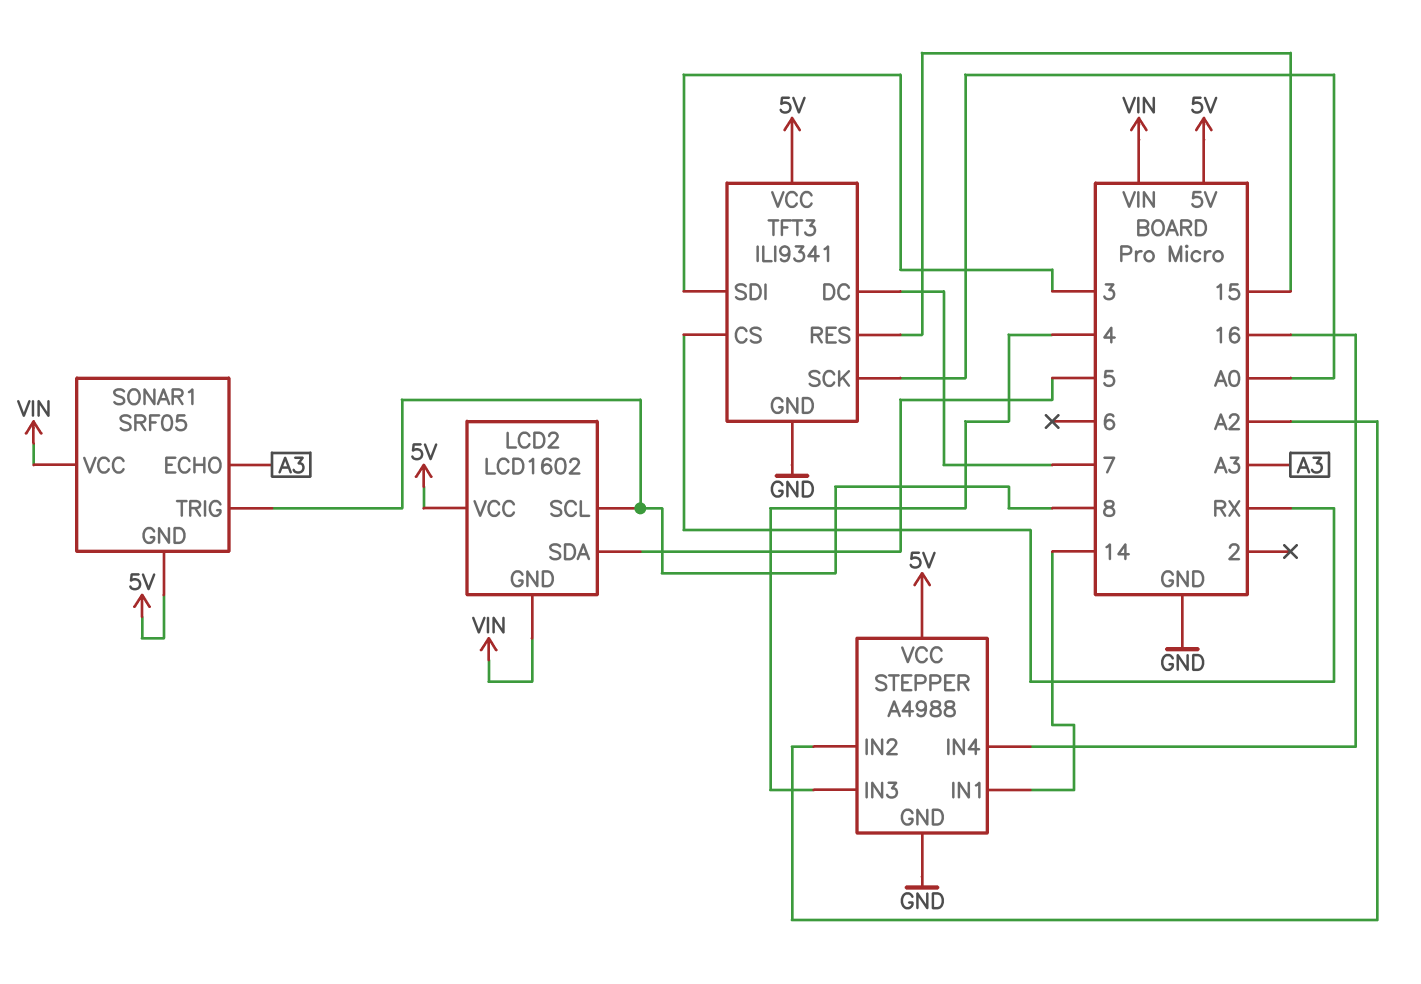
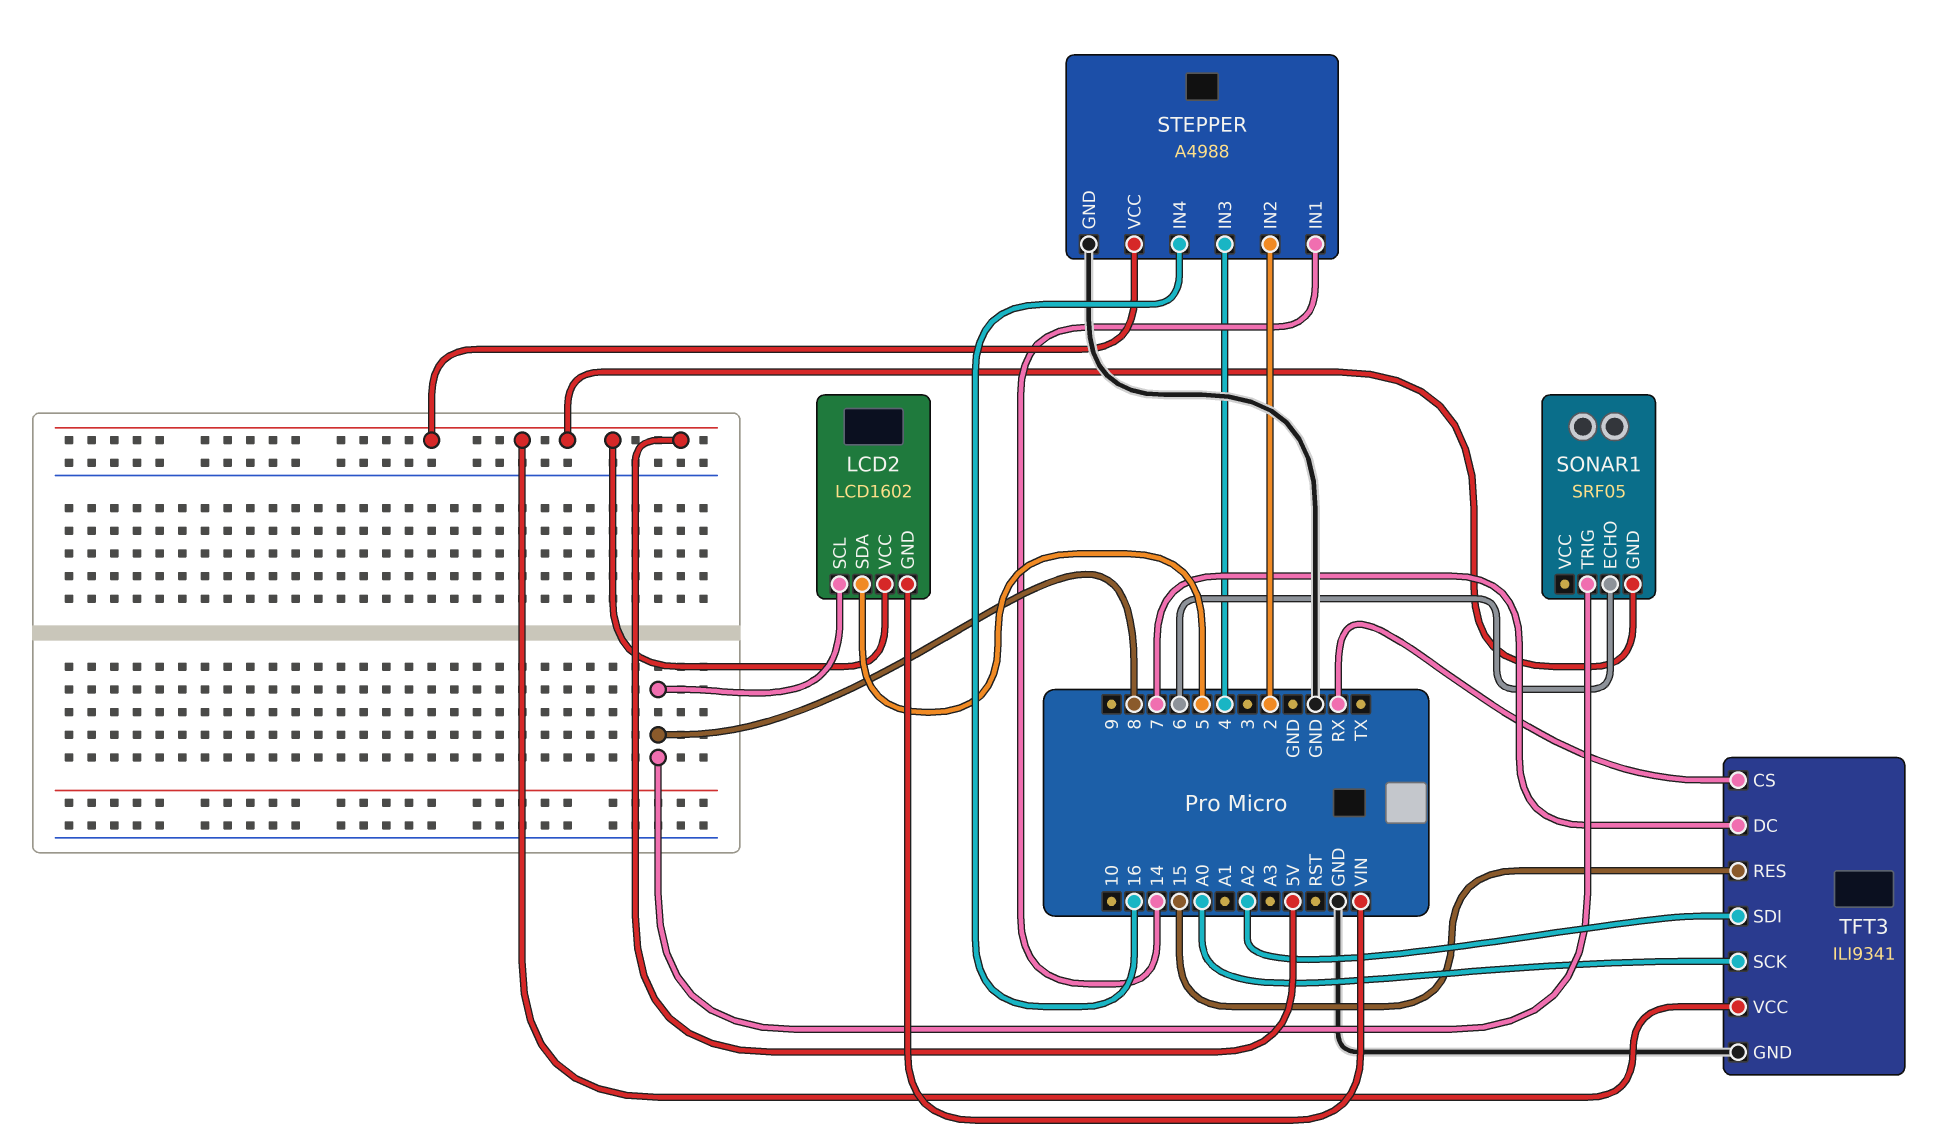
SONAR1 pin ECHO: A3 -> 6
SONAR1 pin VCC: VIN -> none
STEPPER pin IN2: A2 -> 2
TFT3 pin SDI: 3 -> A2

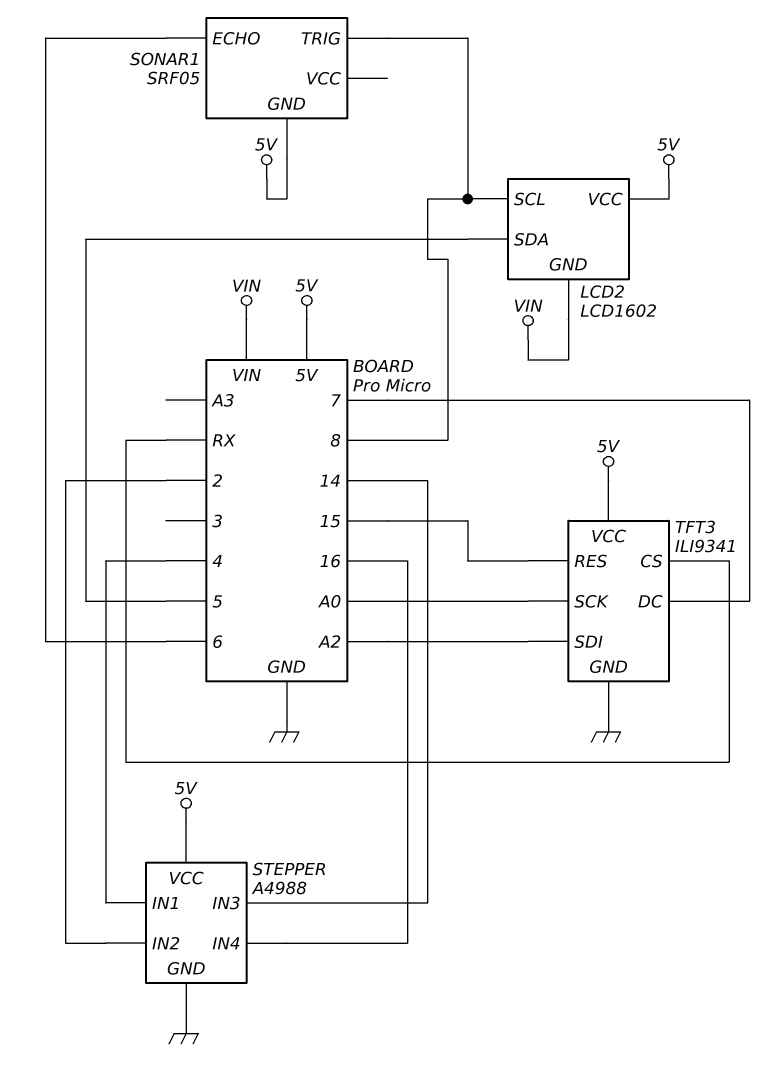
STEPPER pin IN1: 14 -> 4
STEPPER pin IN3: 4 -> 14

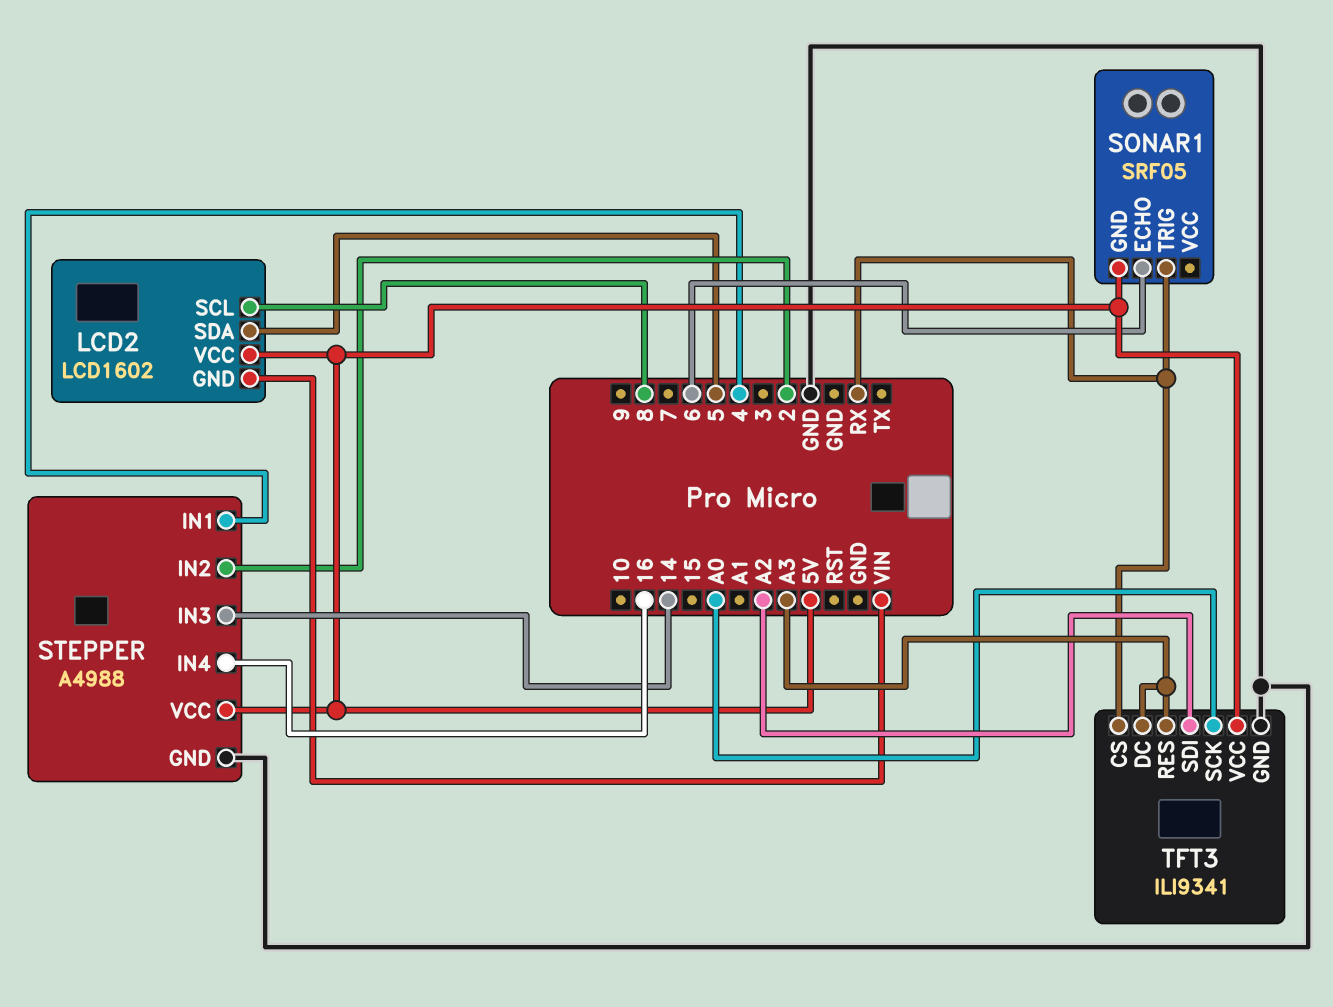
SONAR1 pin TRIG: 8 -> RX
TFT3 pin DC: 7 -> A3
TFT3 pin RES: 15 -> A3

